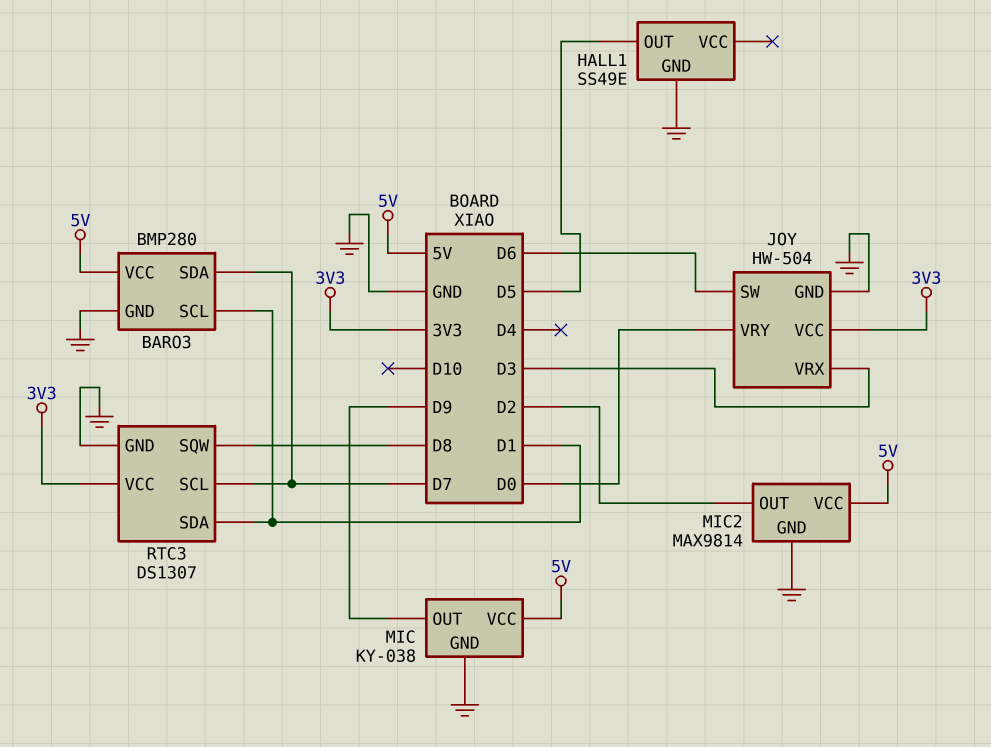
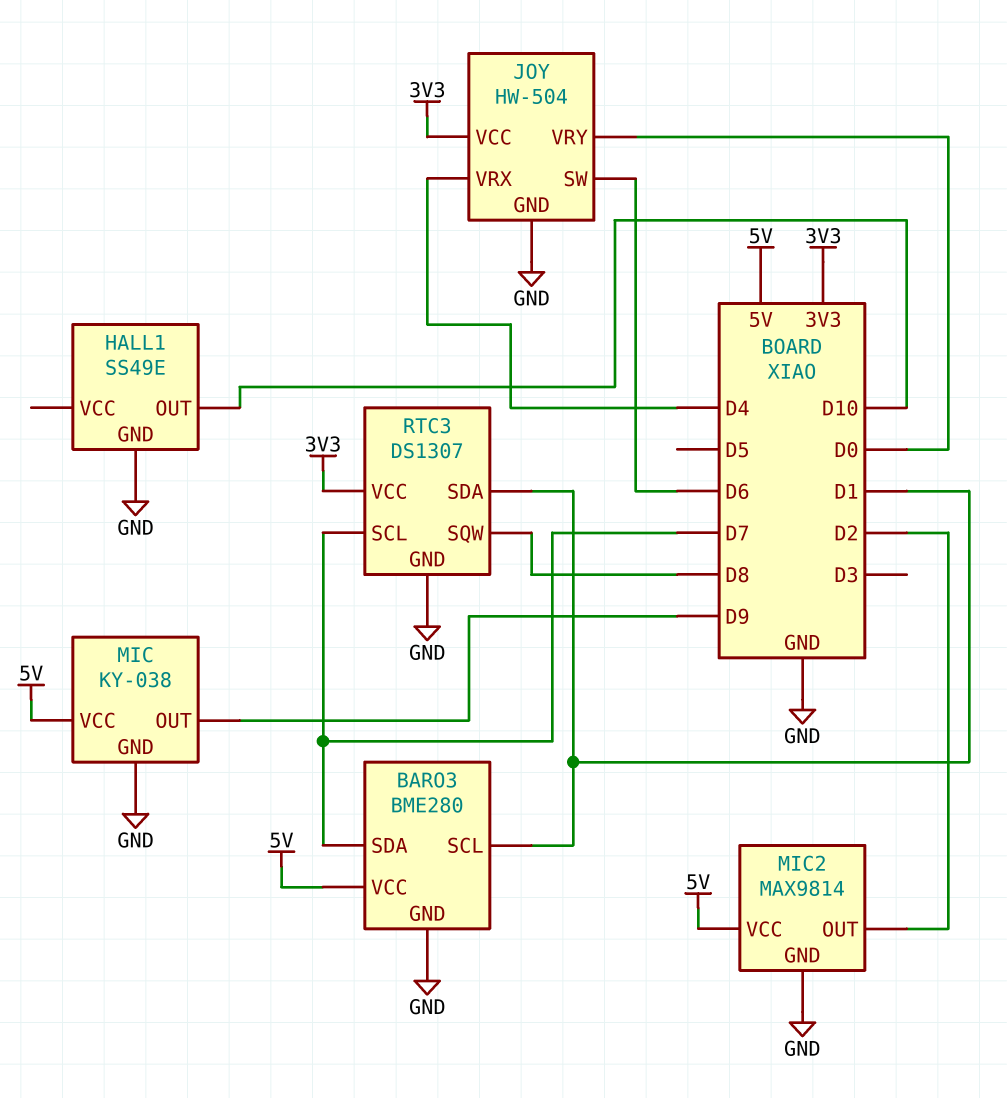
BARO3: BMP280 -> BME280
HALL1 pin OUT: D5 -> D10
JOY pin VRX: D3 -> D4

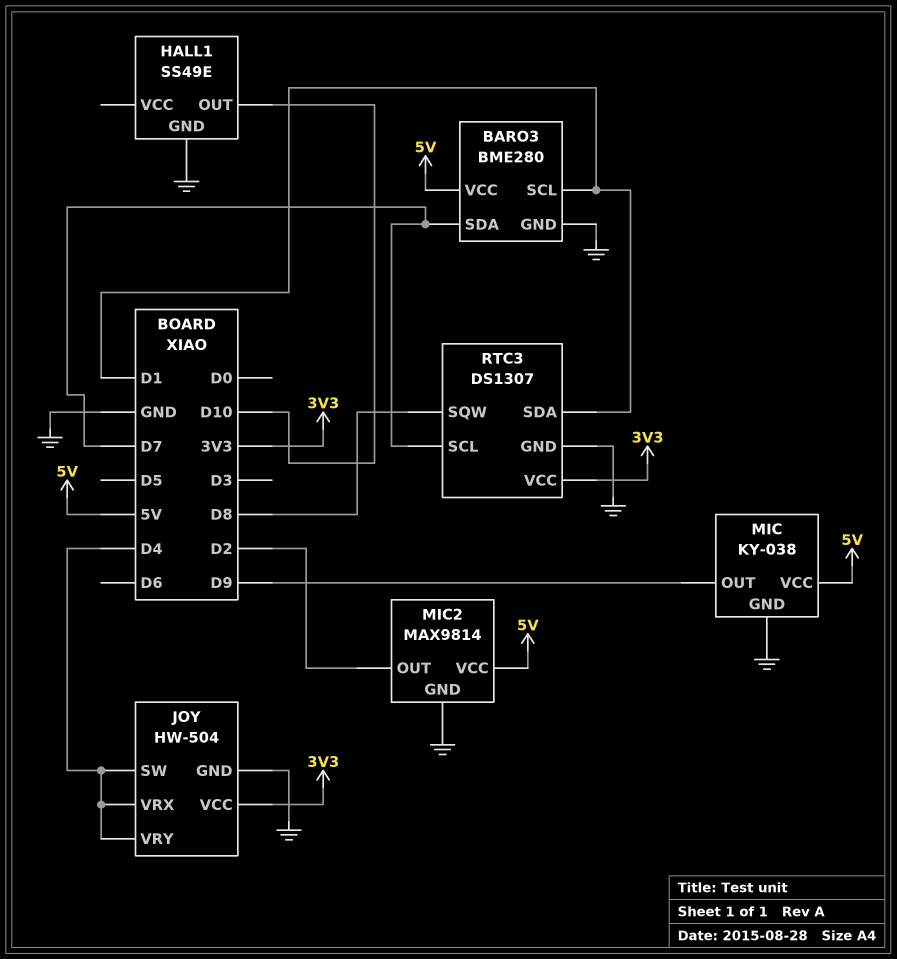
JOY pin SW: D6 -> D4
JOY pin VRY: D0 -> D4

